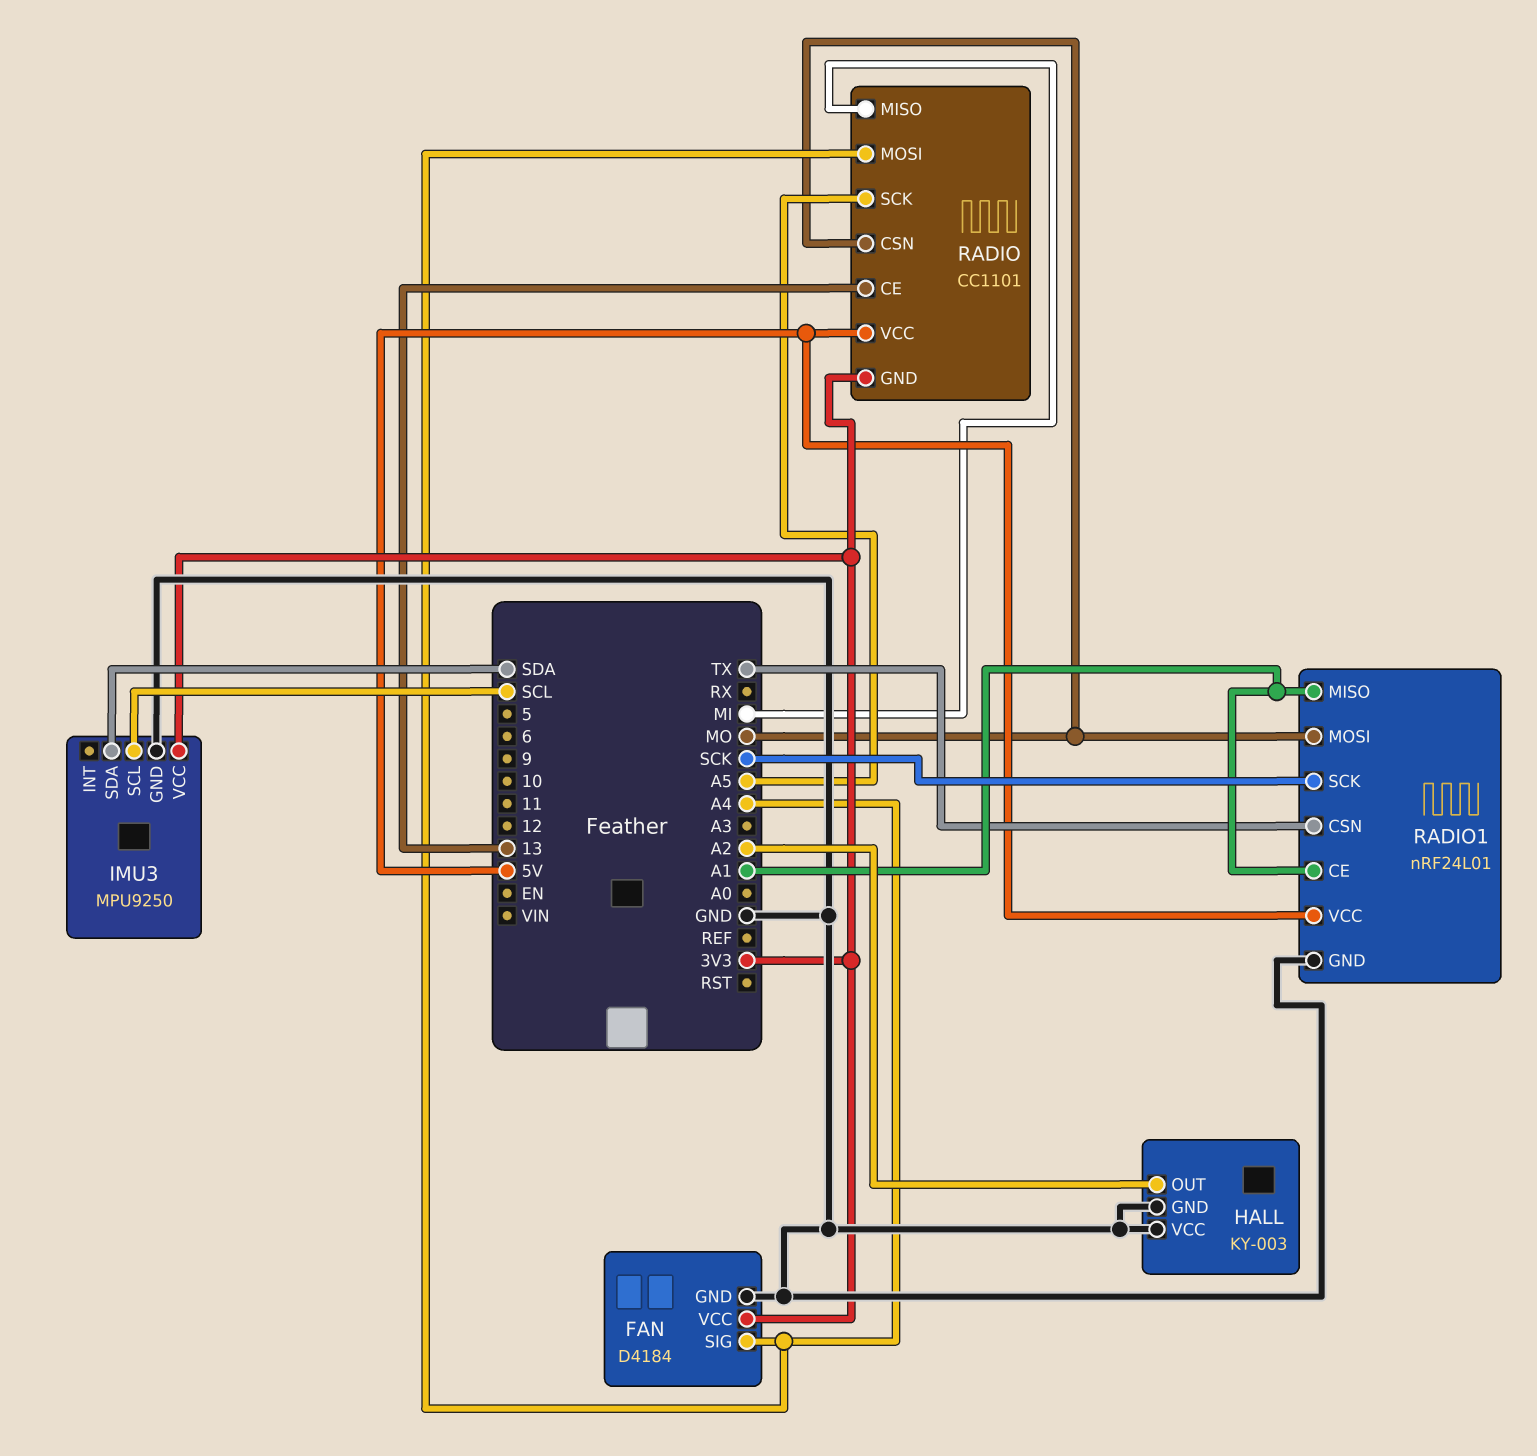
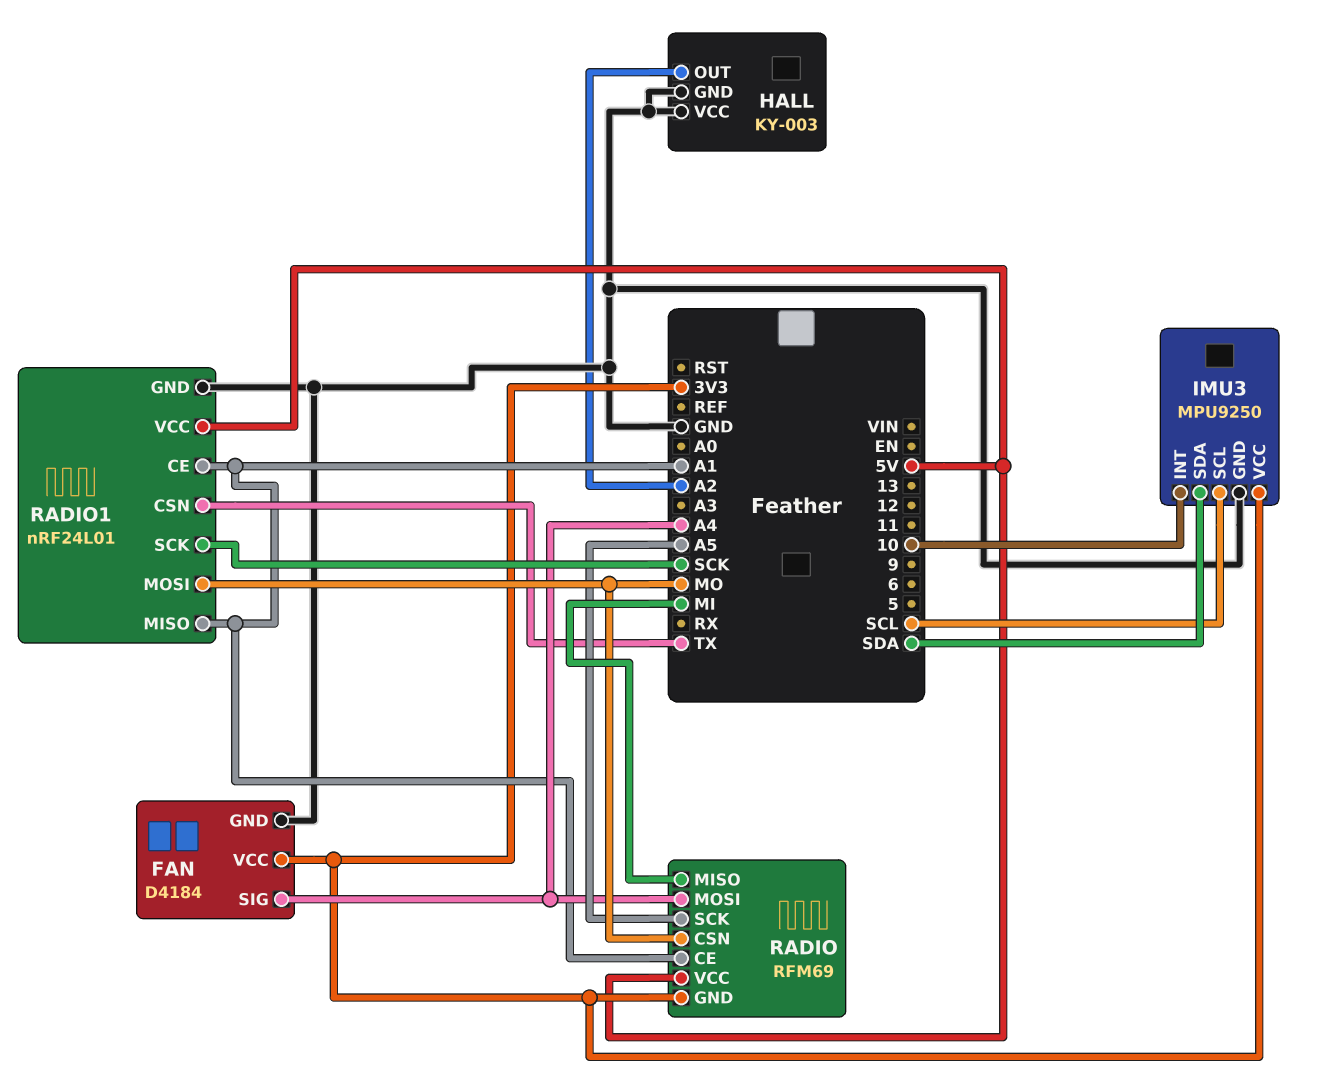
IMU3 pin INT: none -> 10
RADIO: CC1101 -> RFM69
RADIO pin CE: 13 -> A1

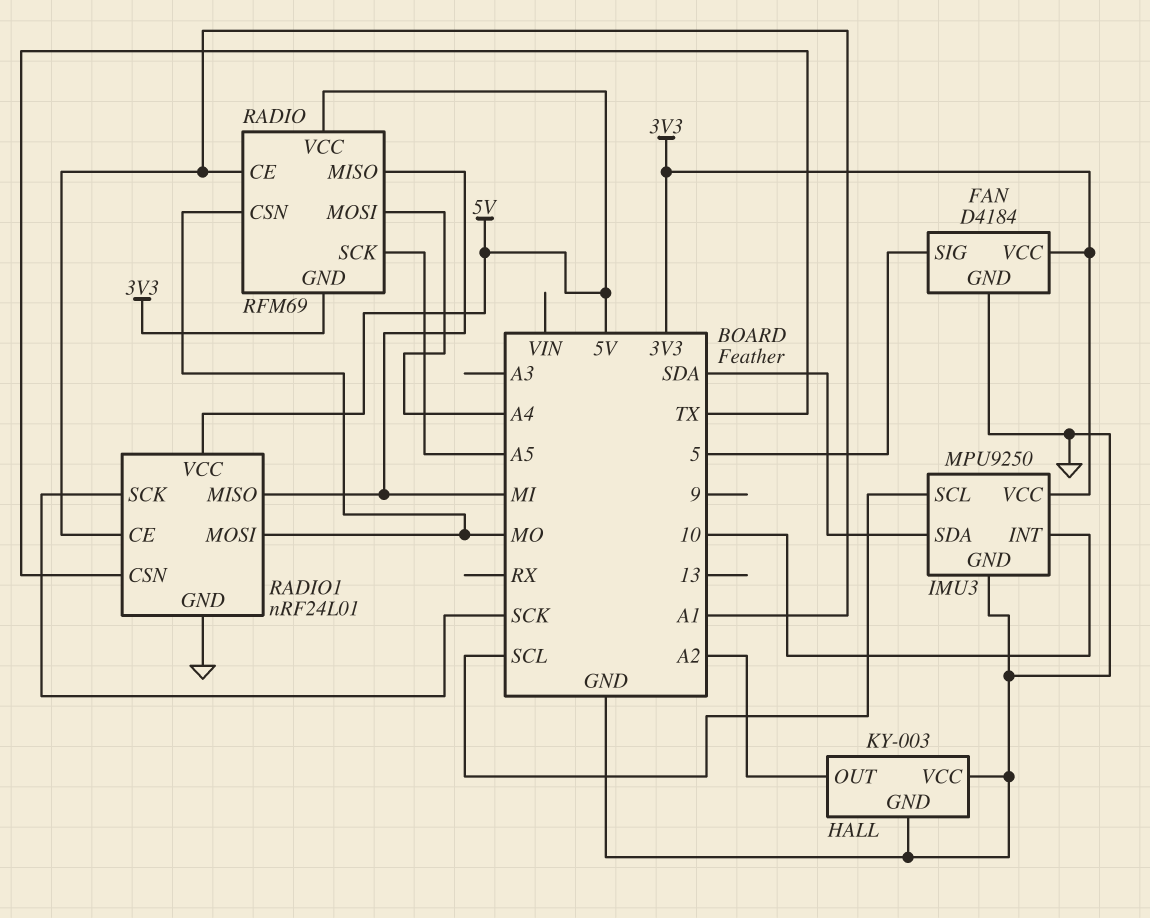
FAN pin SIG: A4 -> 5
RADIO1 pin MISO: A1 -> MI

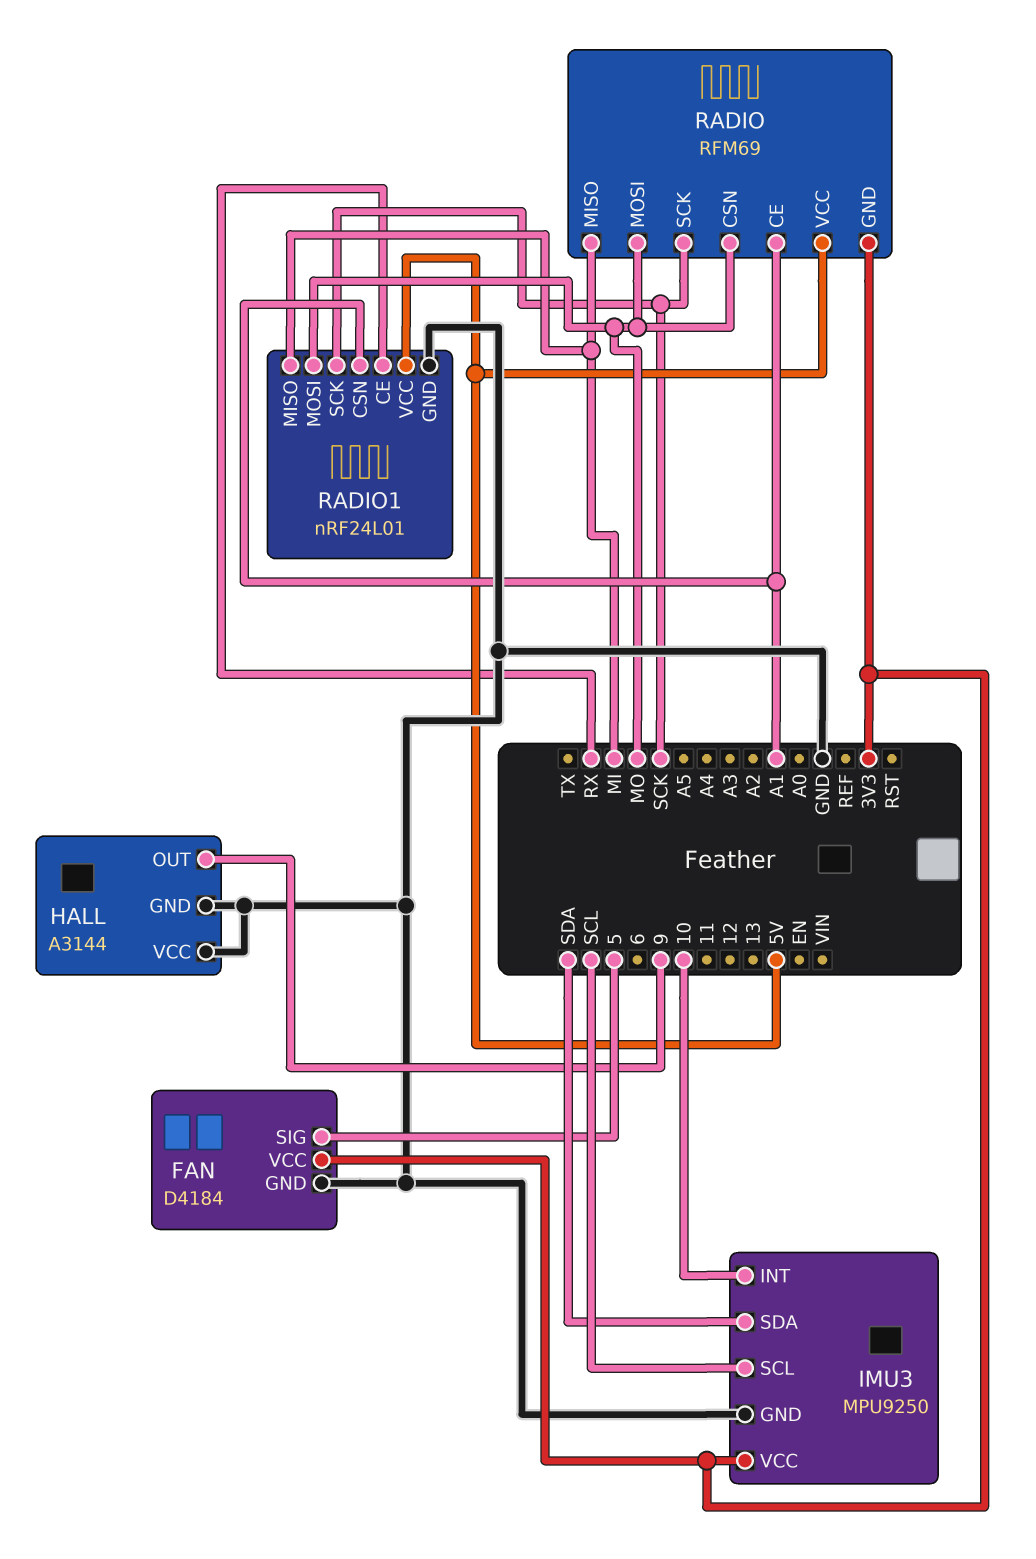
HALL: KY-003 -> A3144
HALL pin OUT: A2 -> 9
RADIO pin MOSI: A4 -> MO
RADIO pin SCK: A5 -> SCK
RADIO1 pin CE: A1 -> RX
RADIO1 pin CSN: TX -> A1

